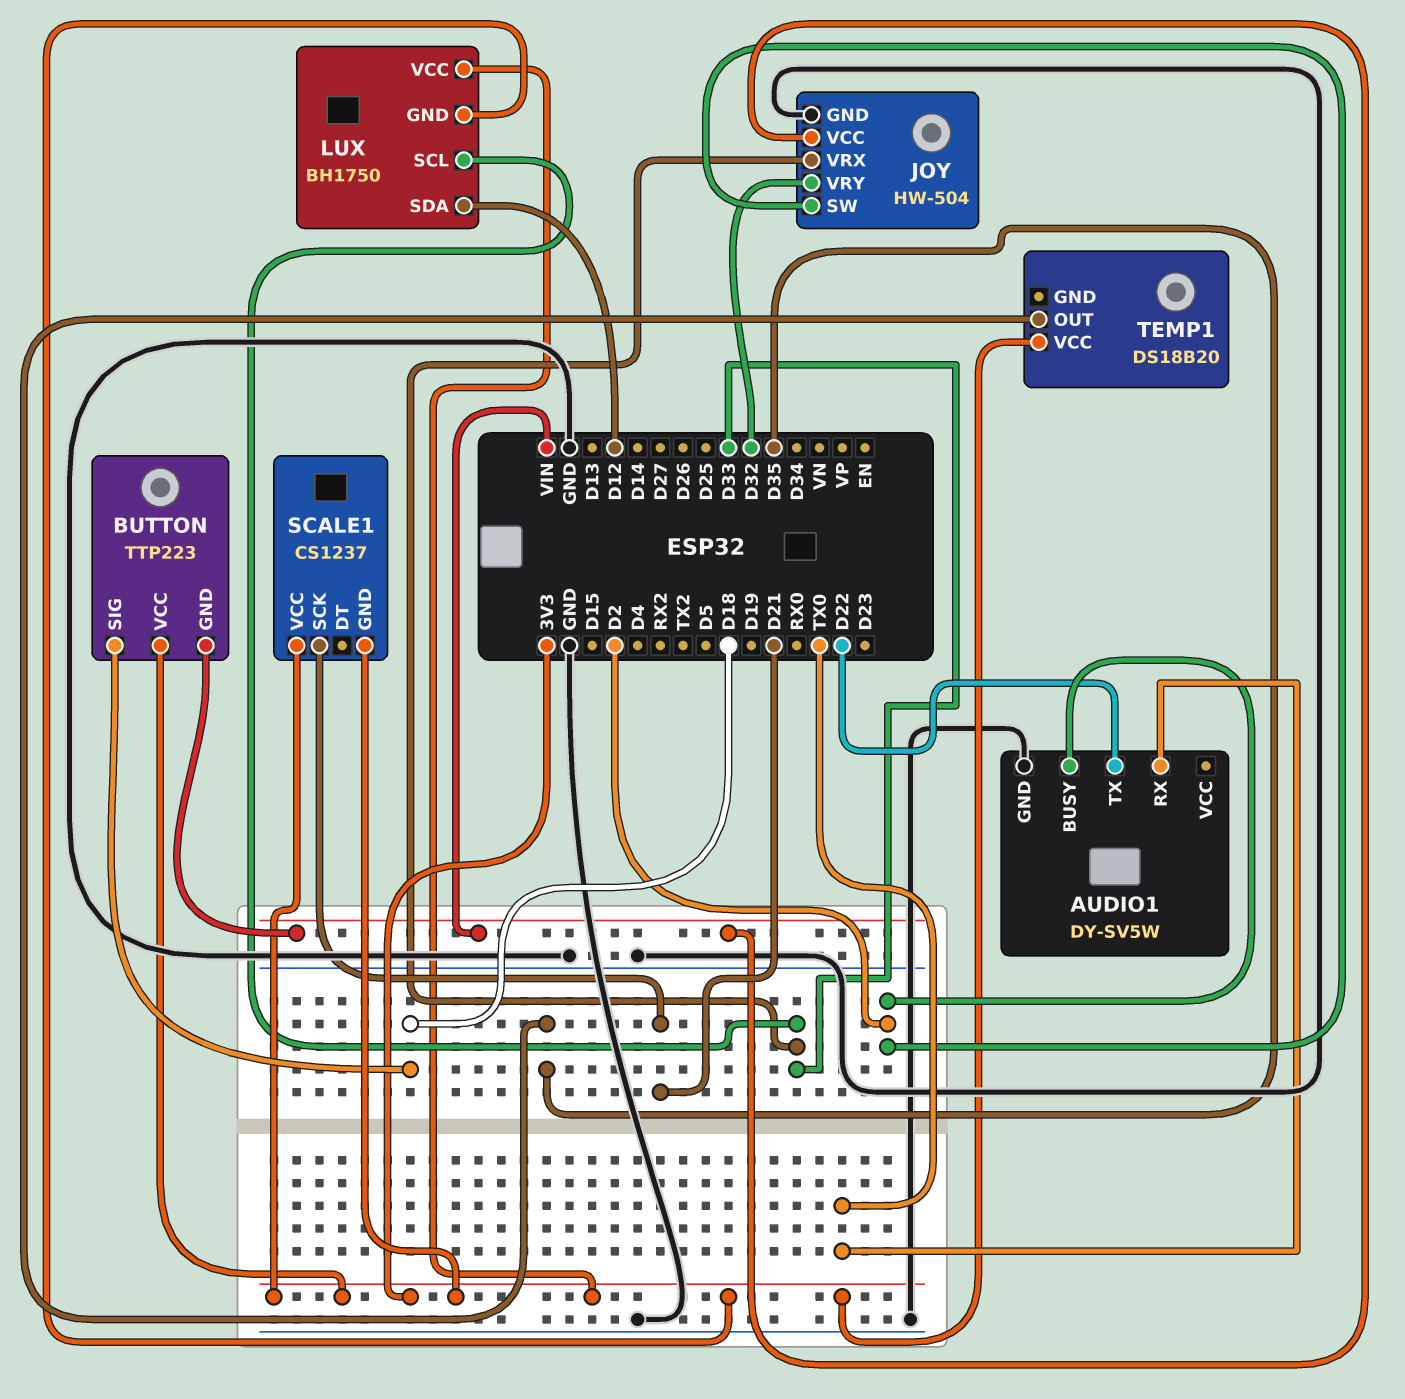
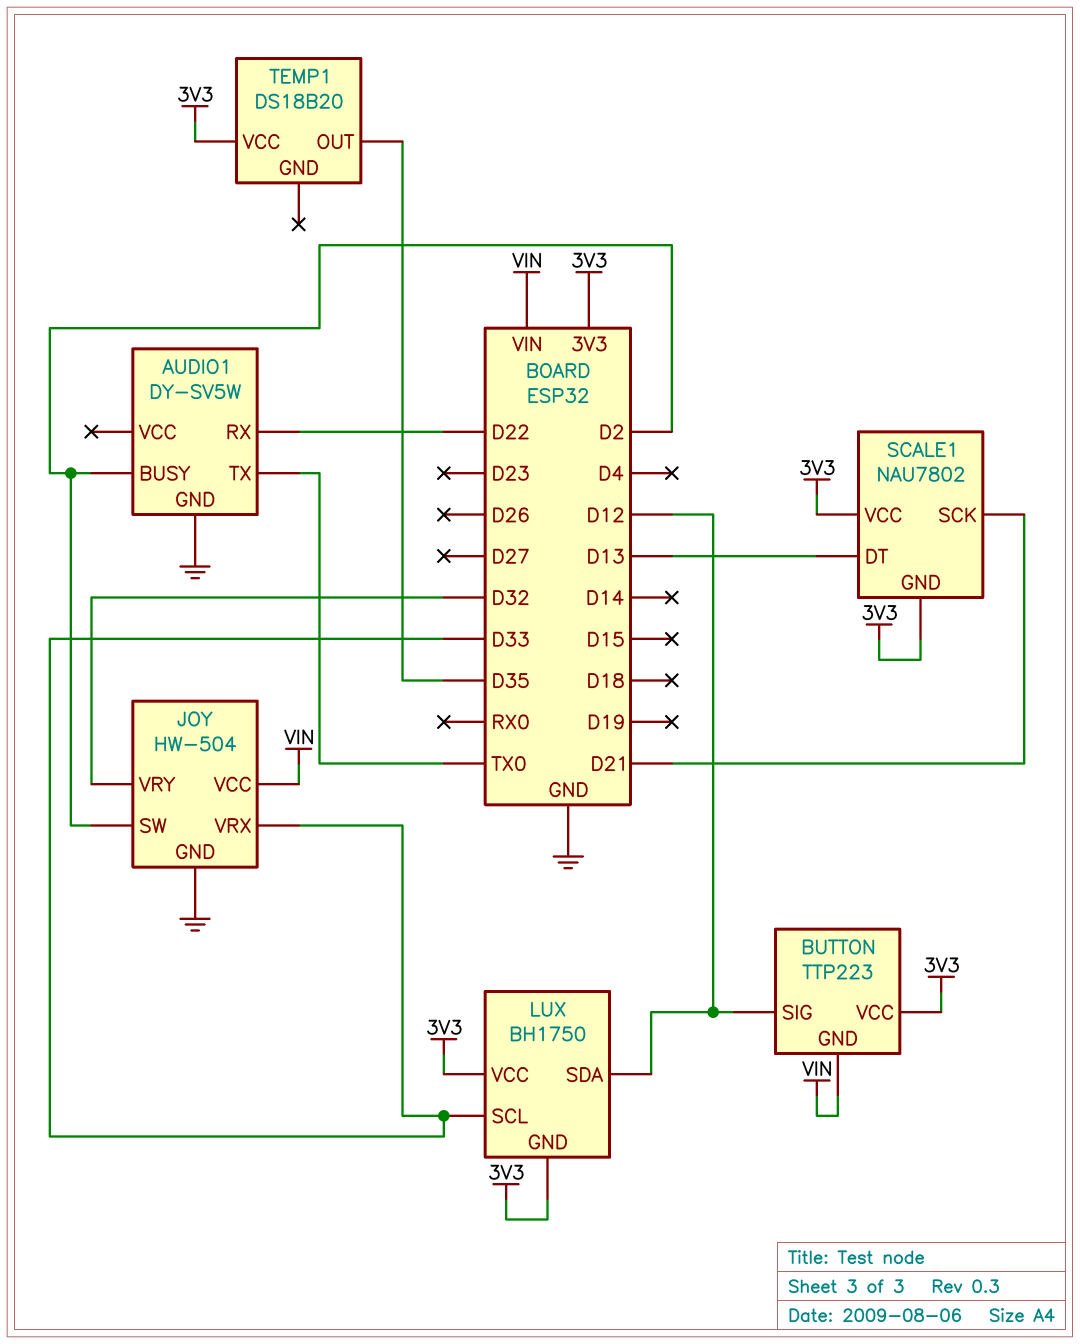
AUDIO1 pin RX: TX0 -> D22
AUDIO1 pin TX: D22 -> TX0
BUTTON pin SIG: D18 -> D12
SCALE1: CS1237 -> NAU7802
SCALE1 pin DT: none -> D13

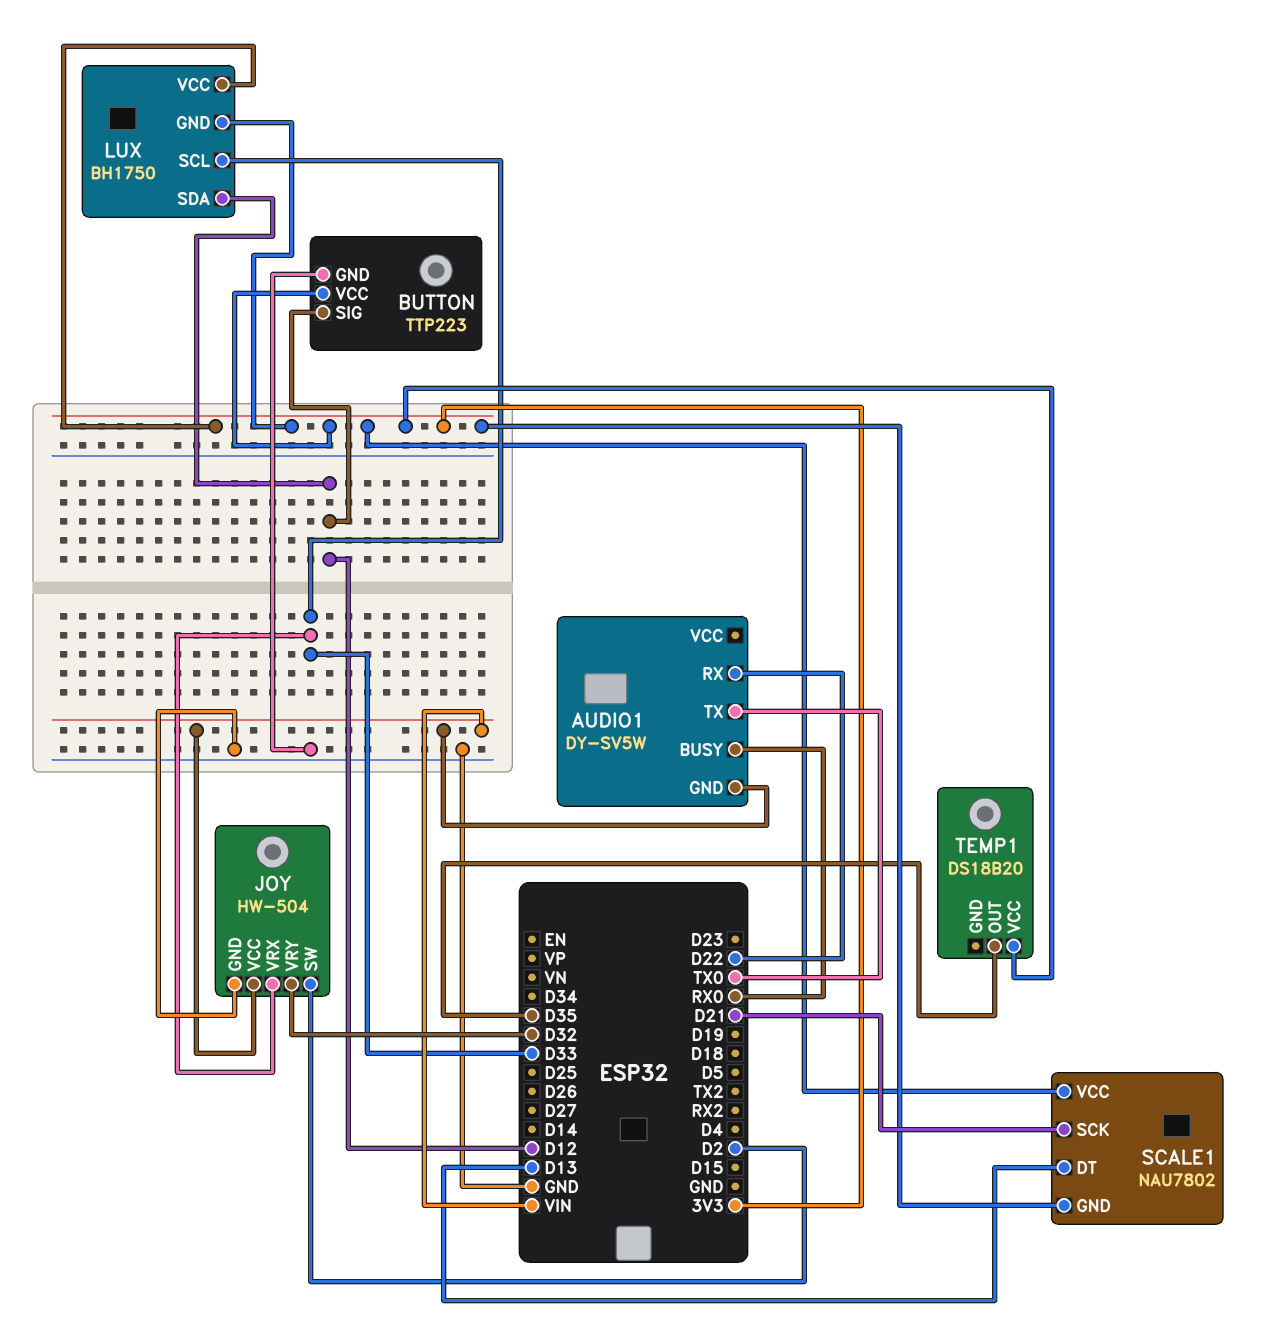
AUDIO1 pin BUSY: D2 -> RX0
AUDIO1 pin GND: GND -> VIN
BUTTON pin GND: VIN -> GND

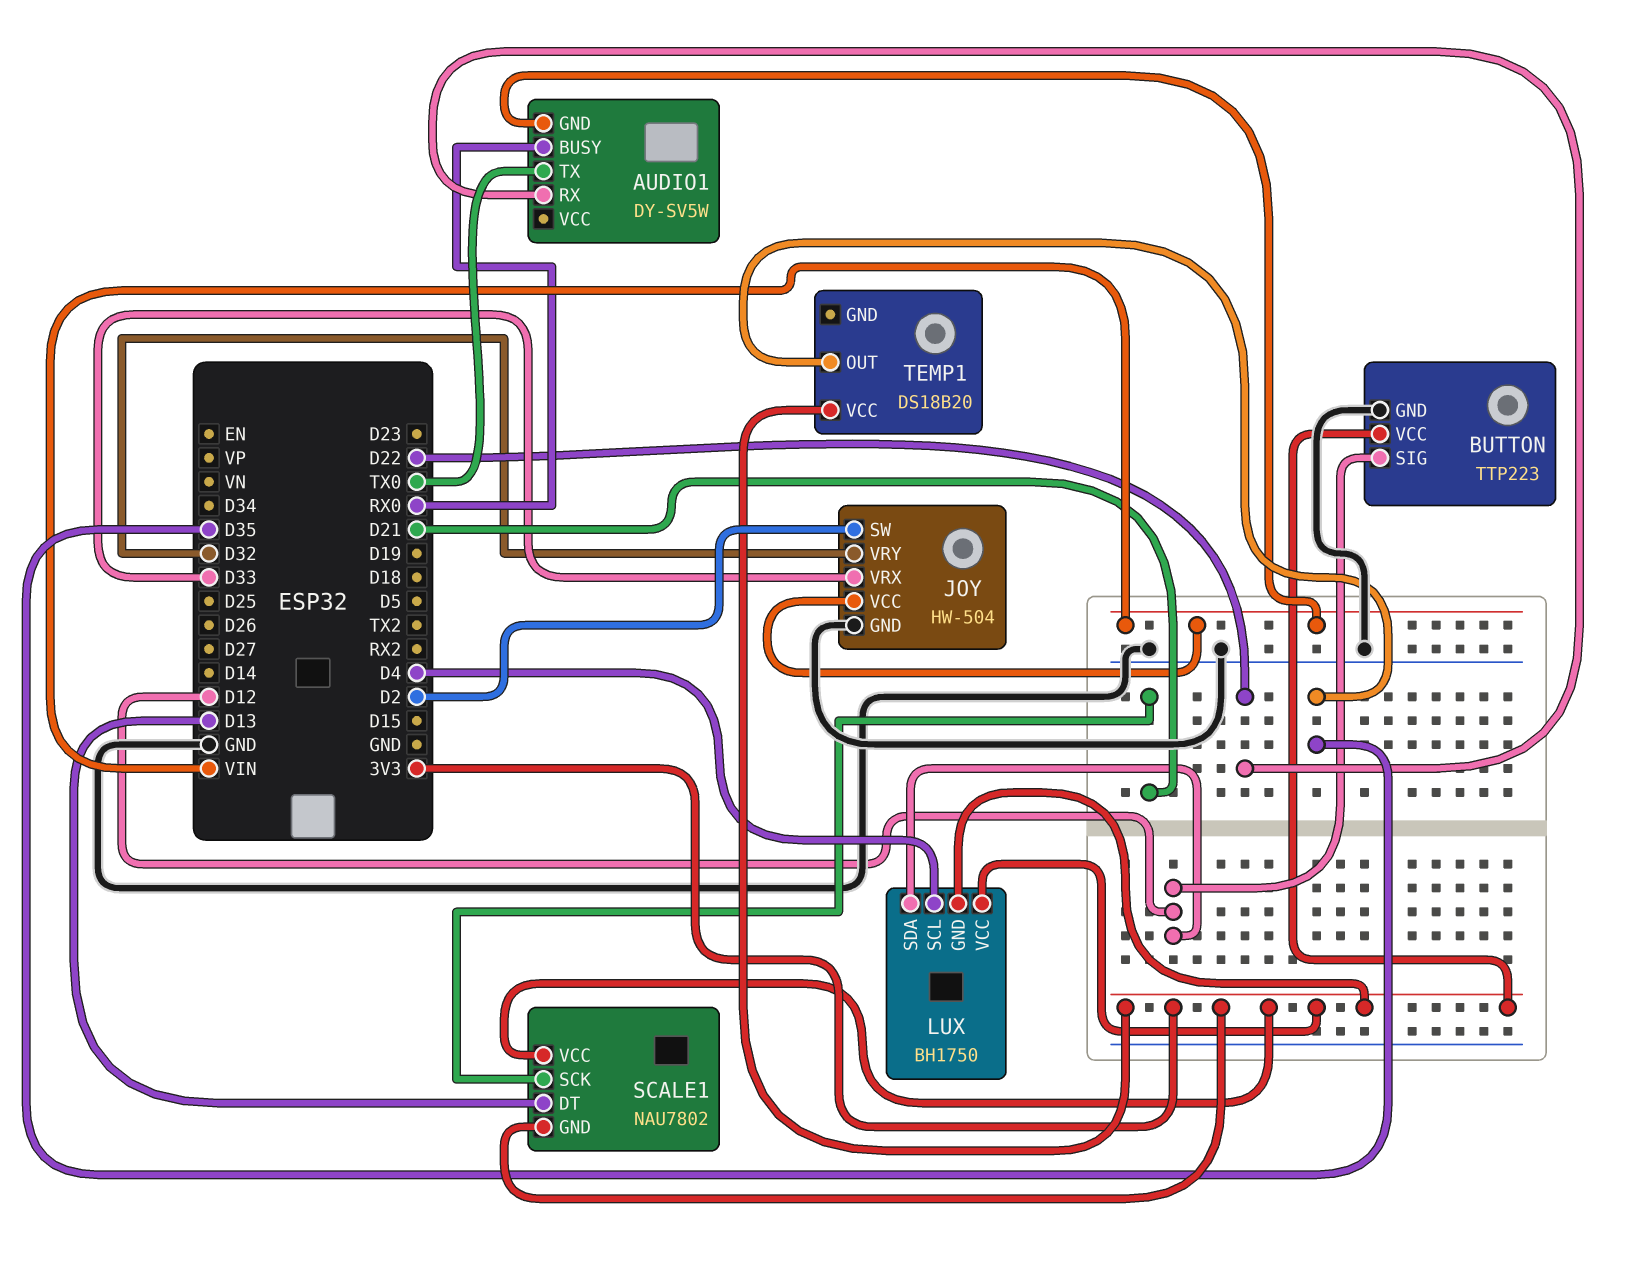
LUX pin SCL: D33 -> D4

